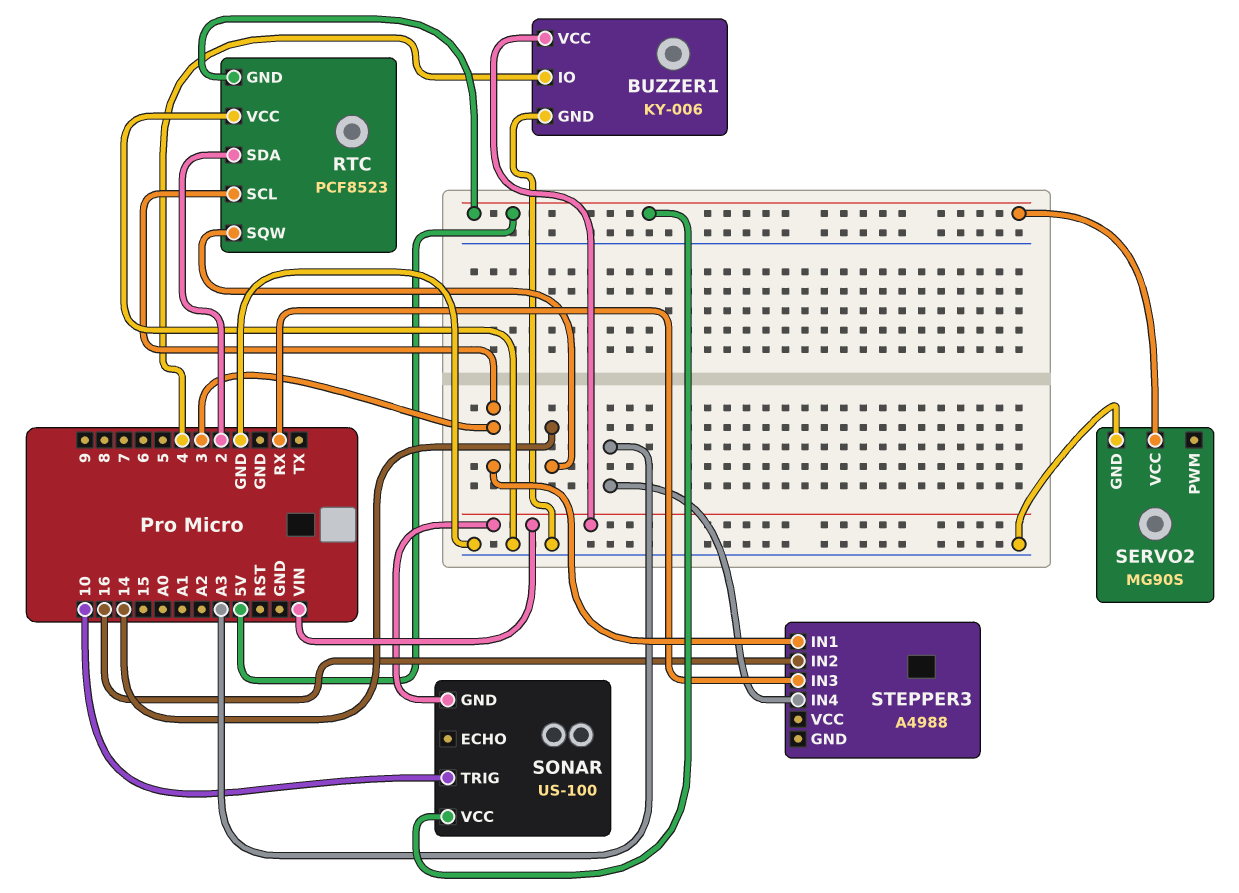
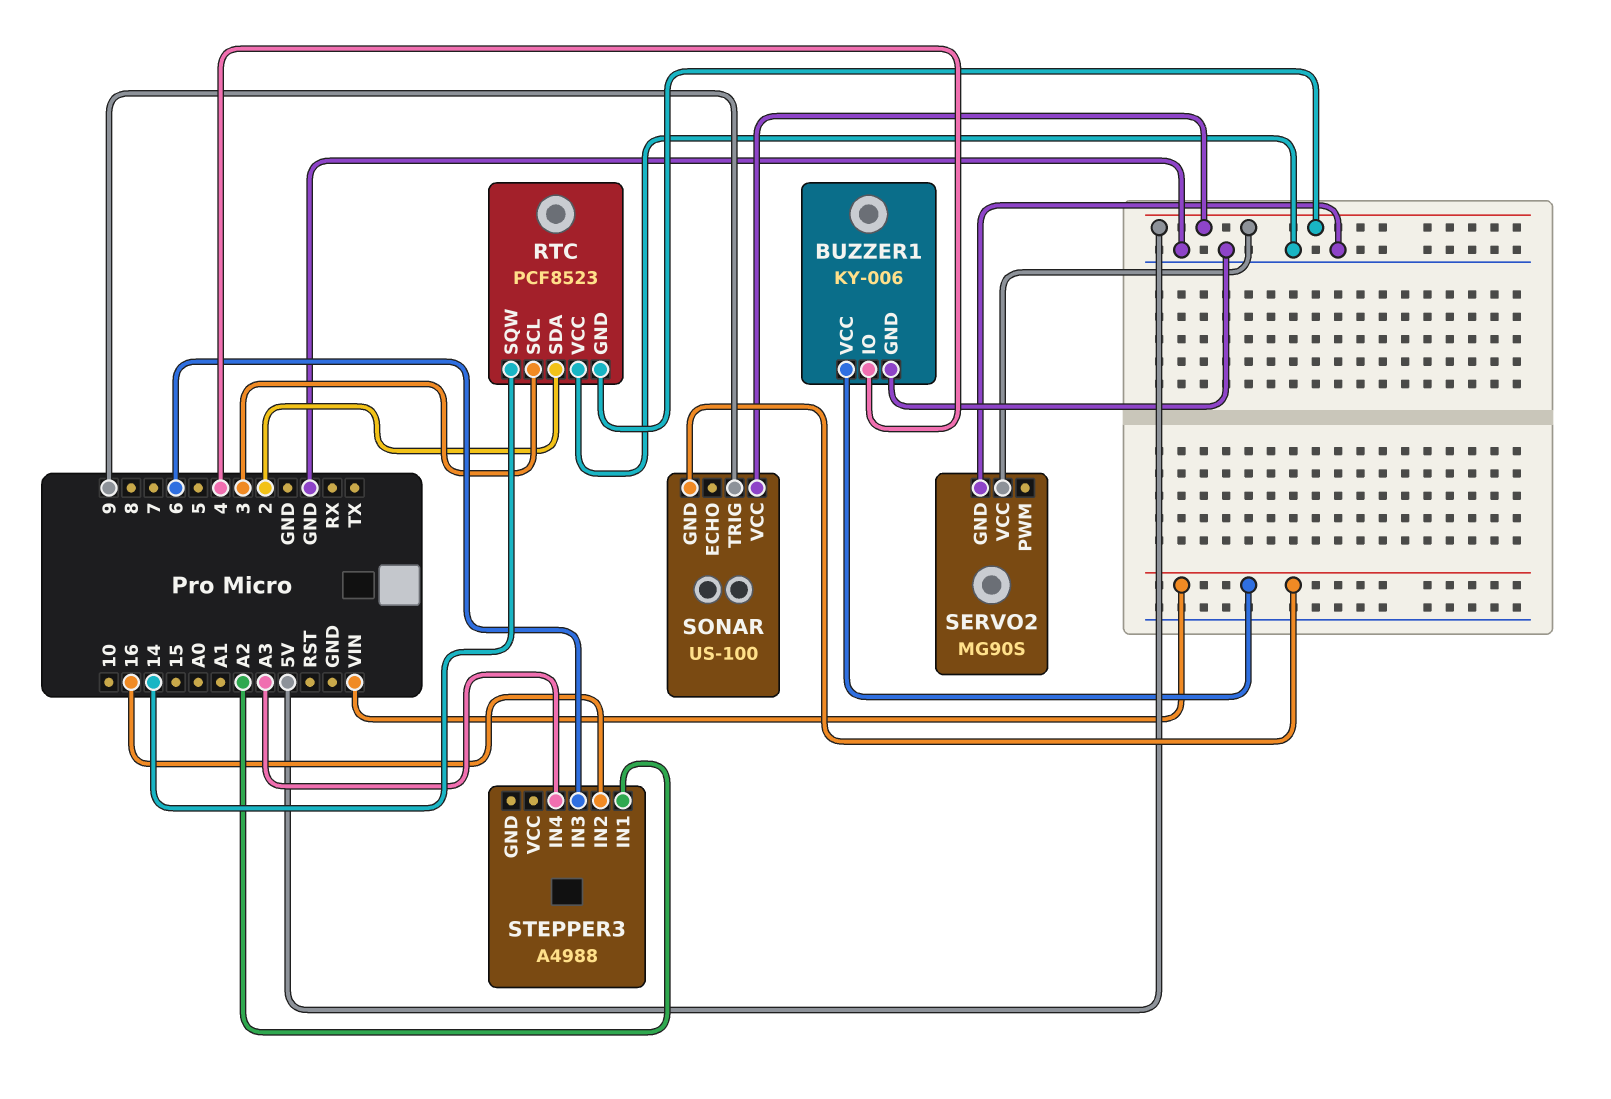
SONAR pin TRIG: 10 -> 9
STEPPER3 pin IN1: 3 -> A2
STEPPER3 pin IN3: RX -> 6

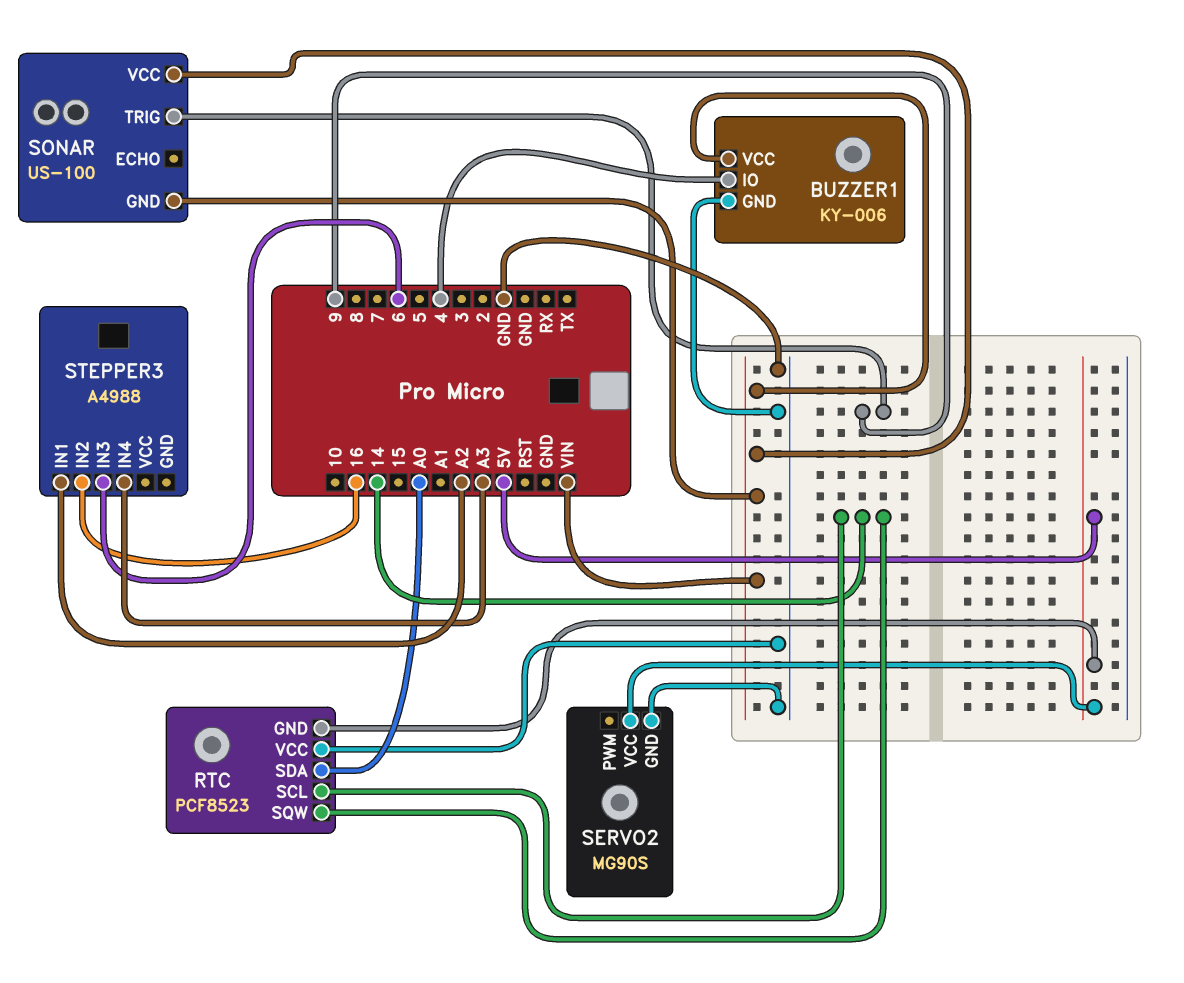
RTC pin SCL: 3 -> 14
RTC pin SDA: 2 -> A0
SONAR pin VCC: 5V -> VIN

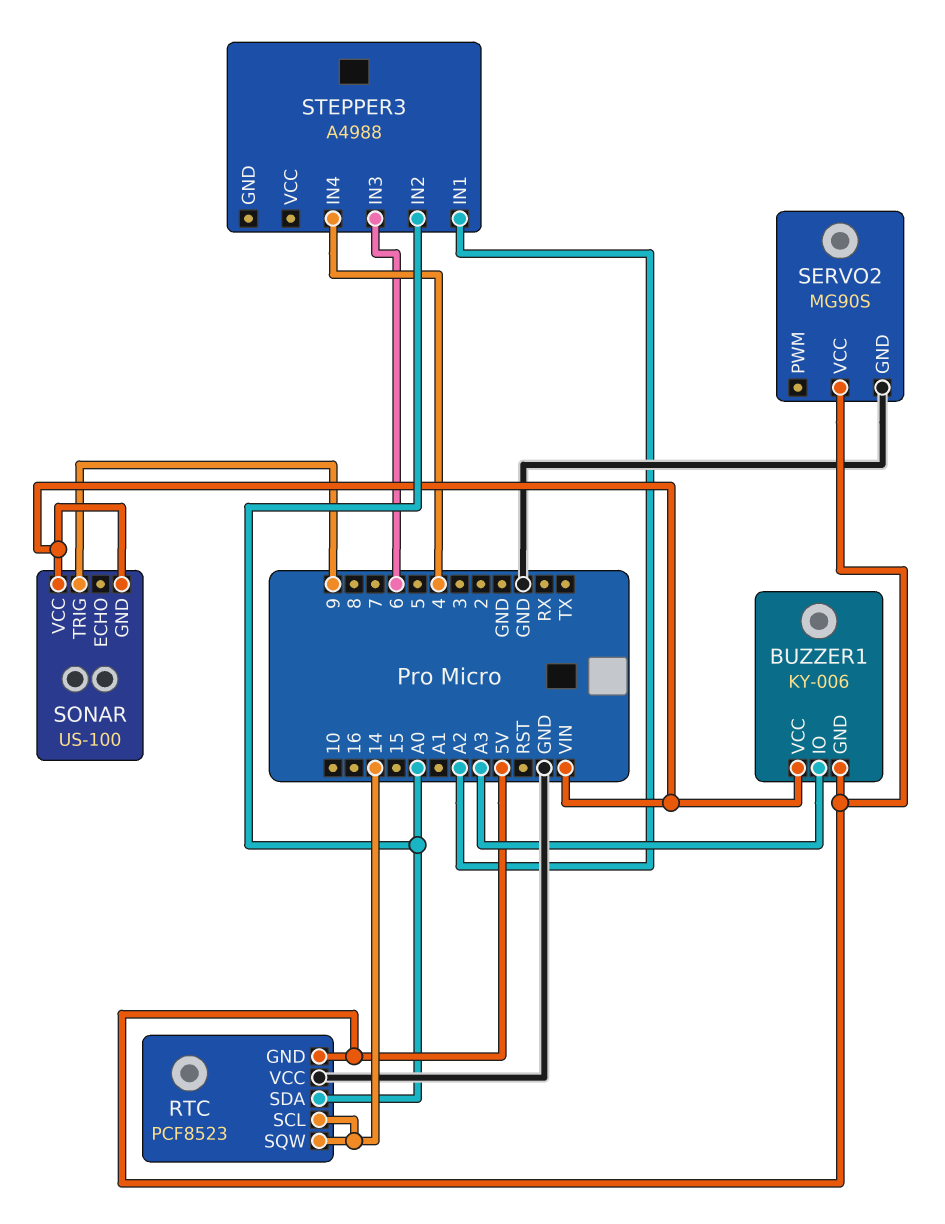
BUZZER1 pin GND: GND -> 5V
BUZZER1 pin IO: 4 -> A3
STEPPER3 pin IN2: 16 -> A0
STEPPER3 pin IN4: A3 -> 4

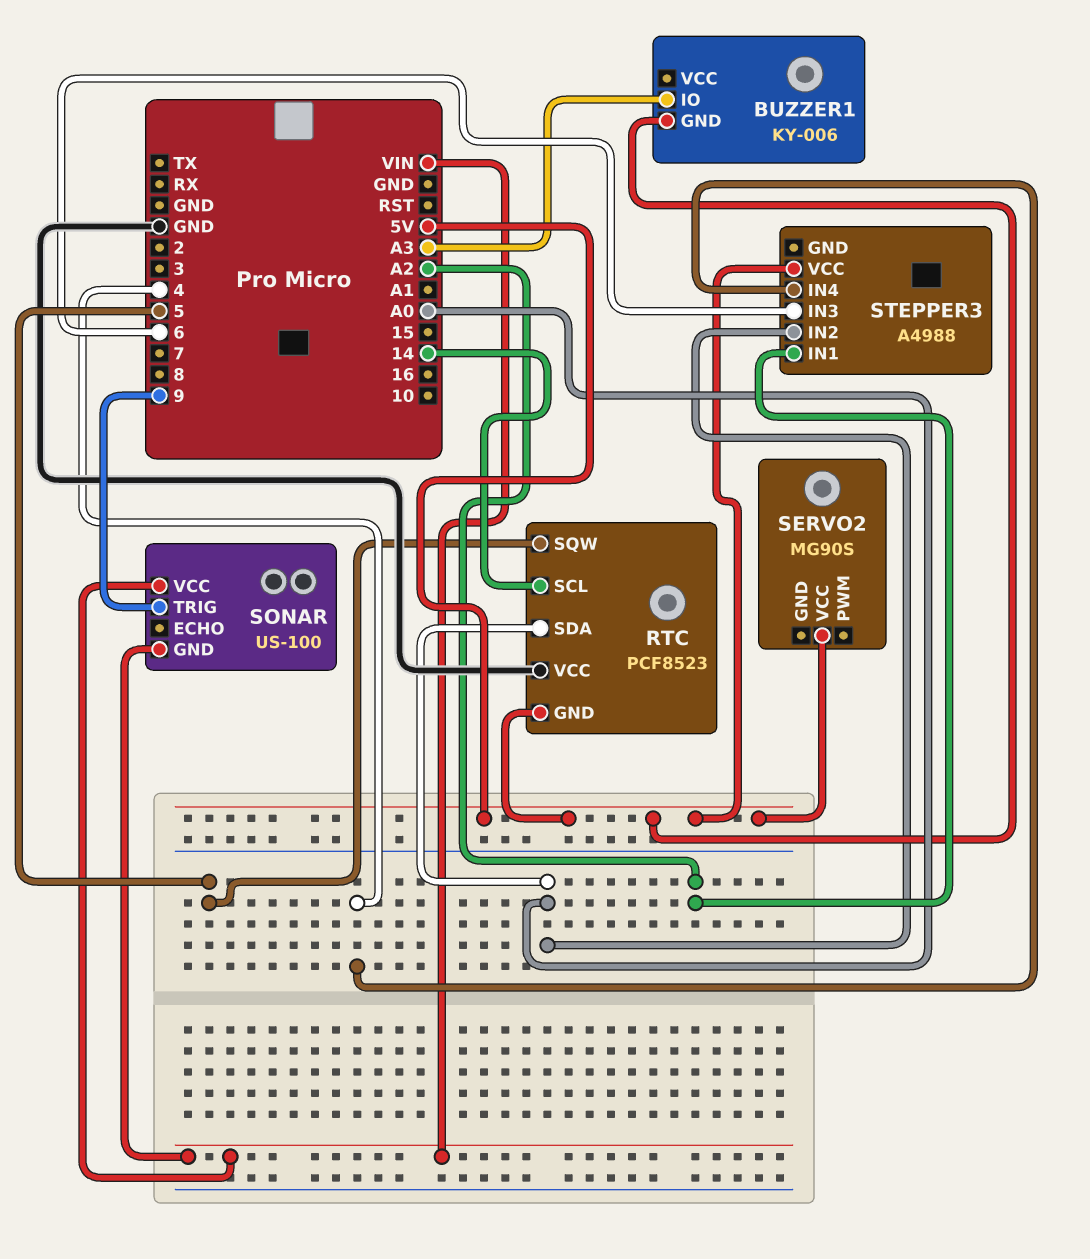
BUZZER1 pin VCC: VIN -> none
RTC pin SQW: 14 -> 5
SERVO2 pin GND: GND -> none
STEPPER3 pin VCC: none -> 5V

